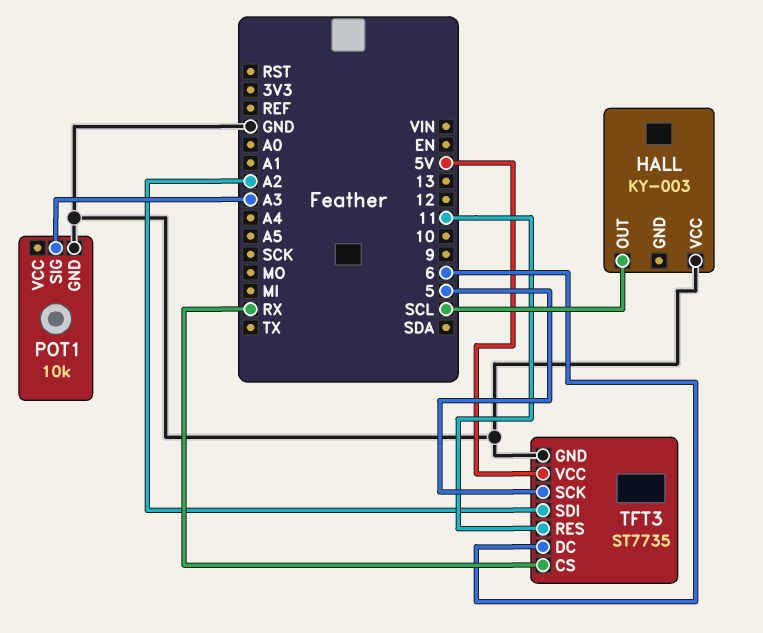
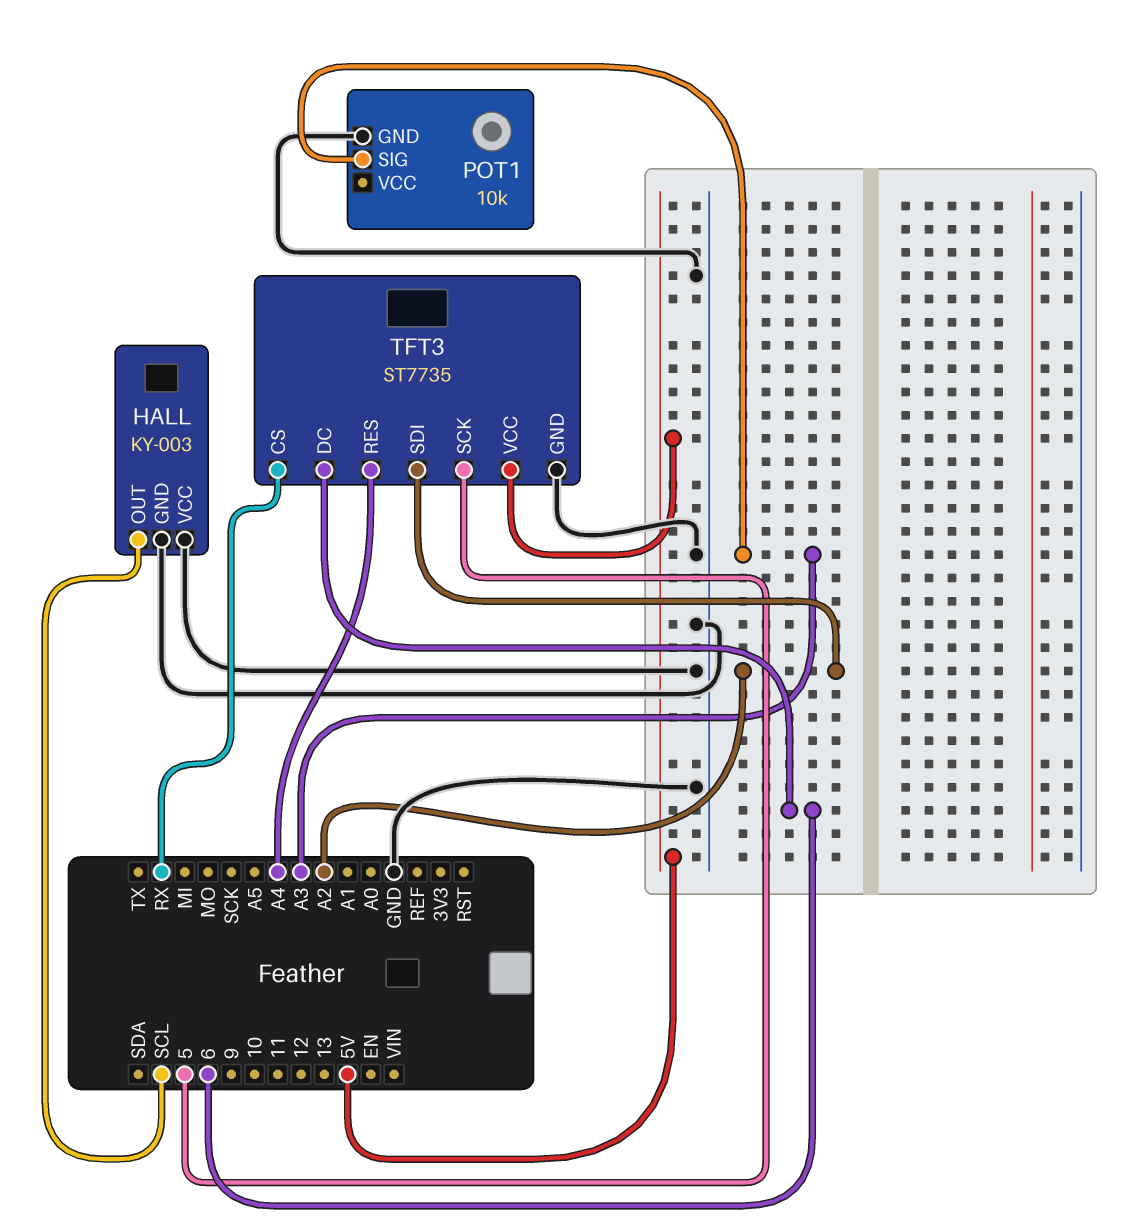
HALL pin GND: none -> GND
TFT3 pin RES: 11 -> A4

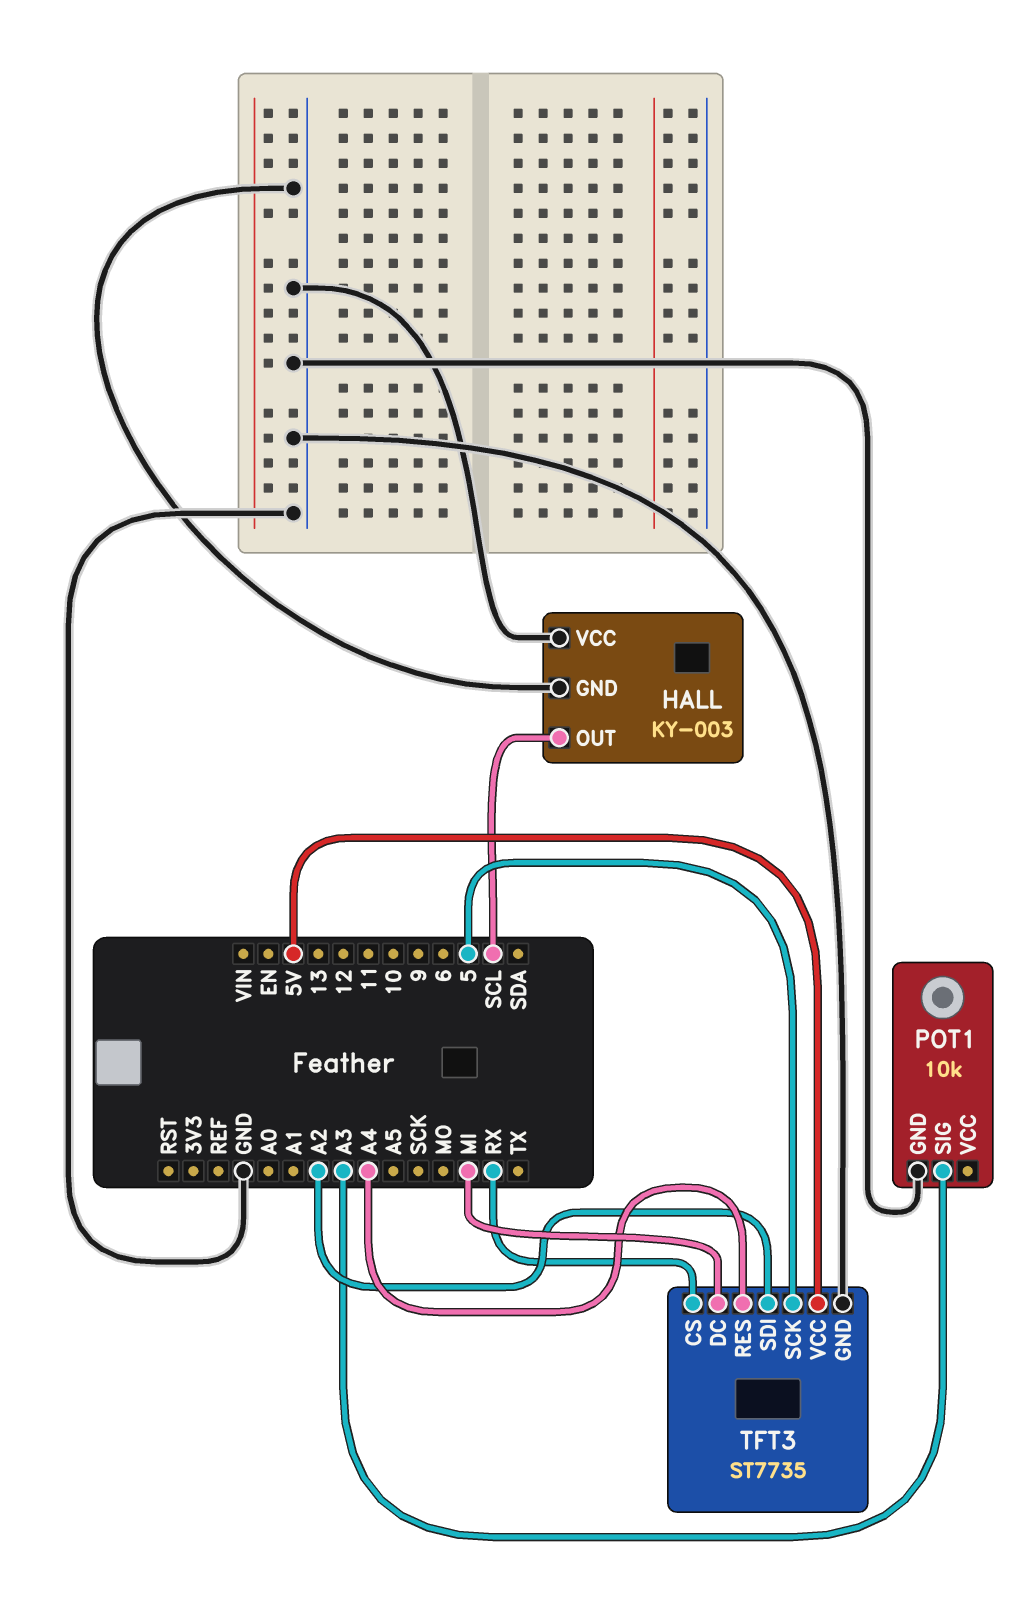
TFT3 pin DC: 6 -> MI

